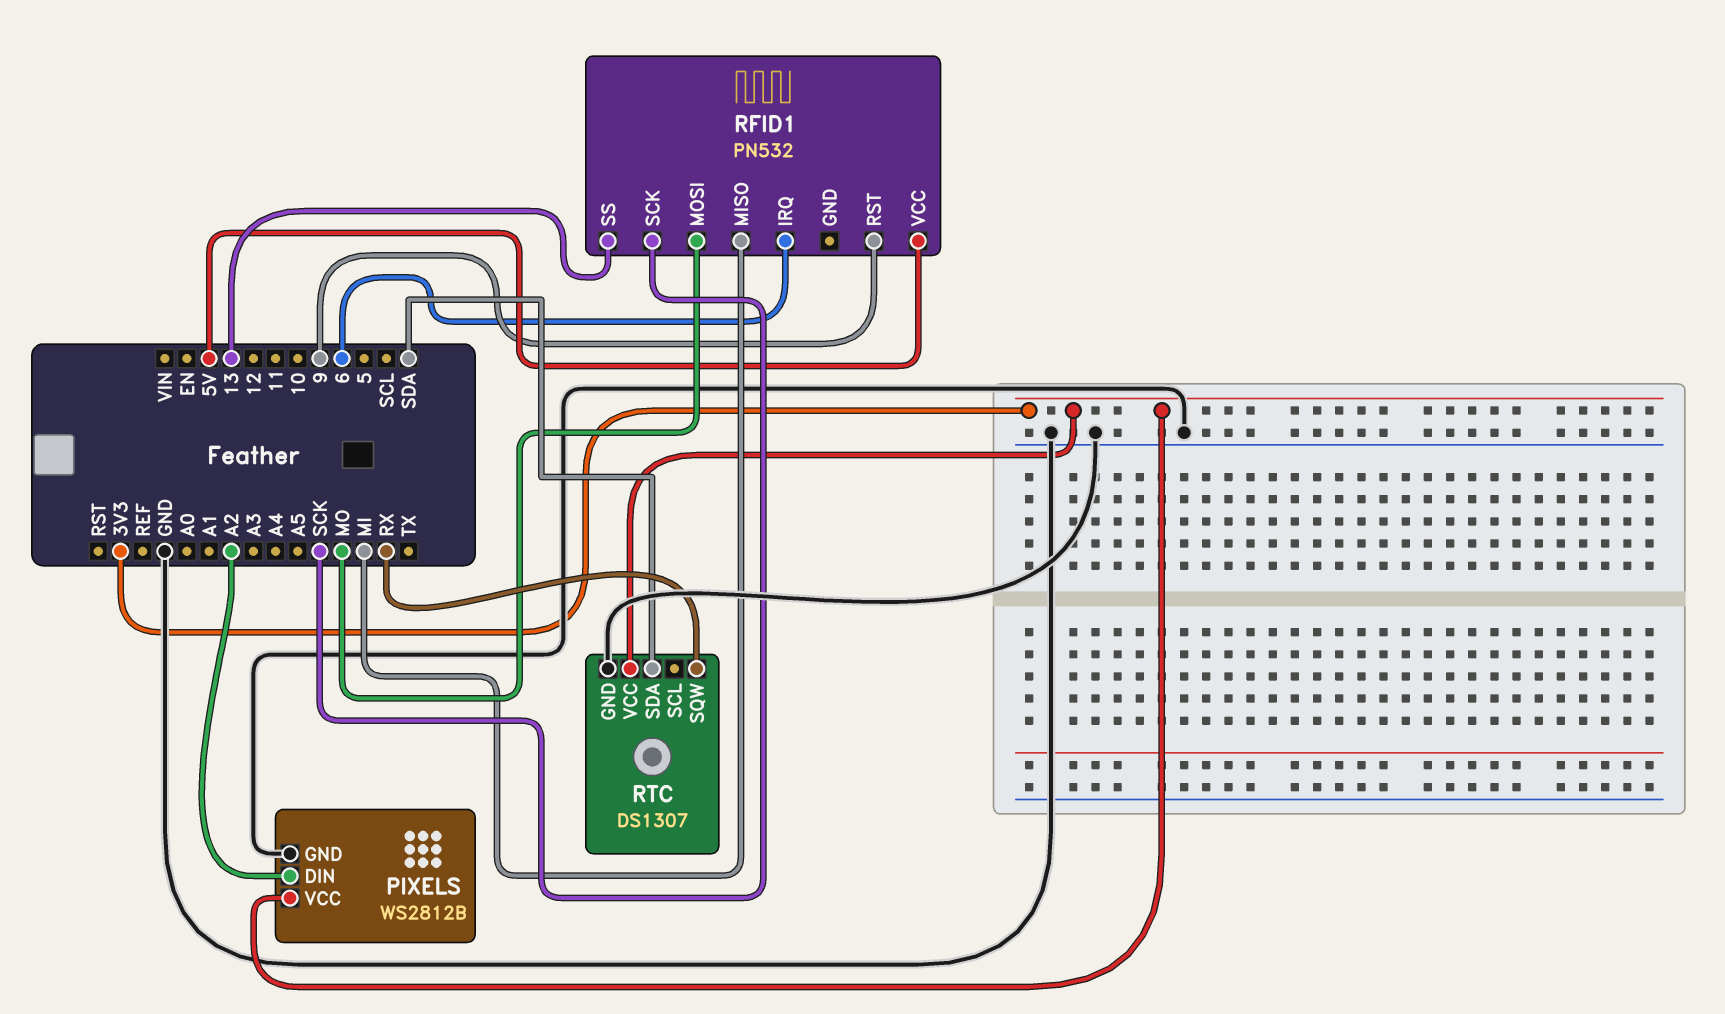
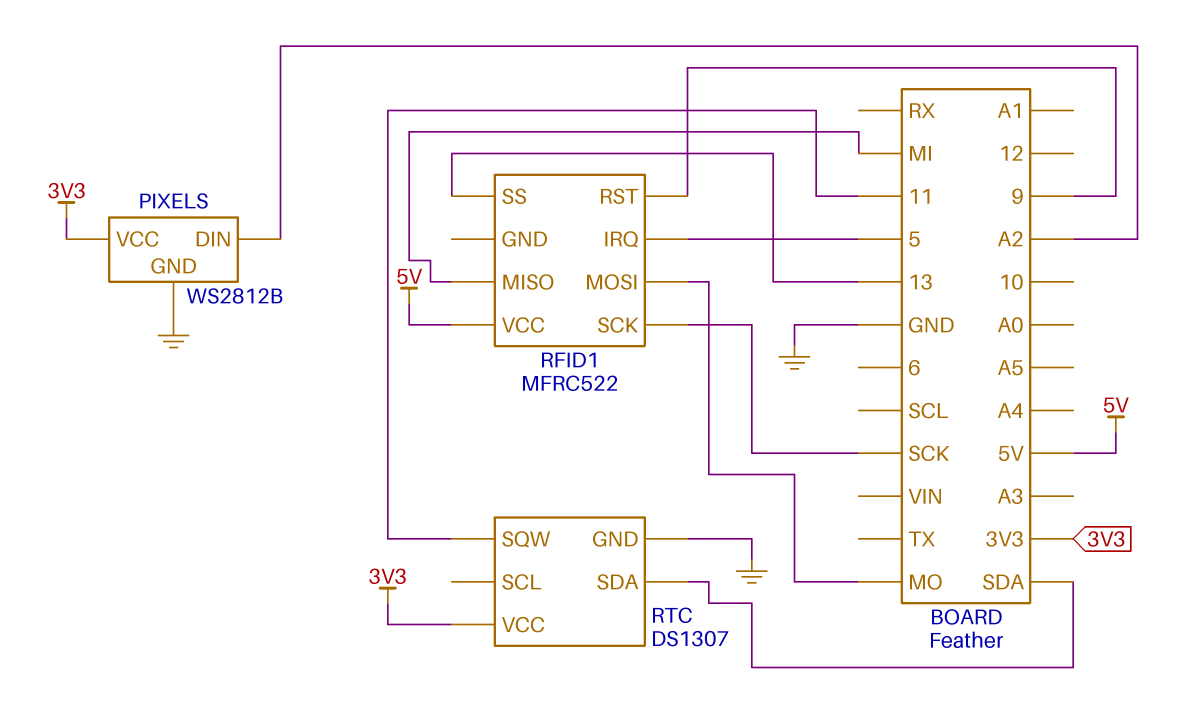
RFID1: PN532 -> MFRC522
RFID1 pin IRQ: 6 -> 5
RTC pin SQW: RX -> 11

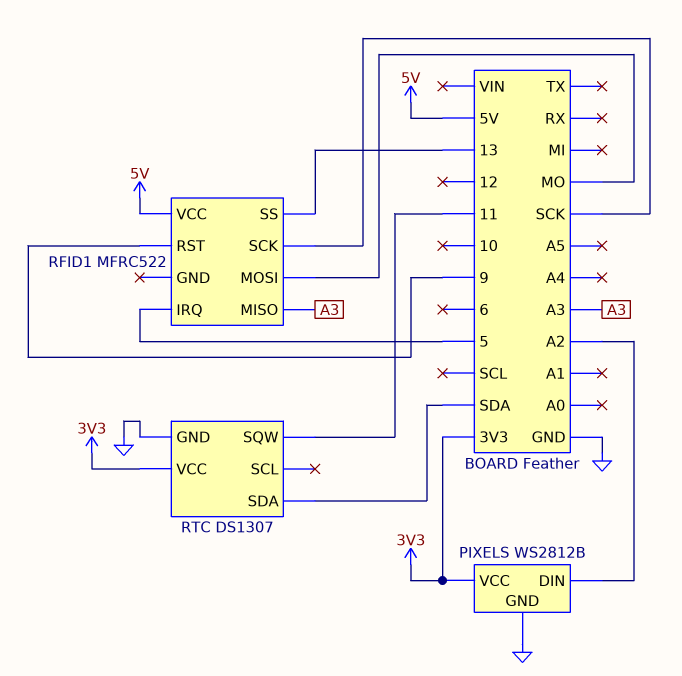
RFID1 pin MISO: MI -> A3

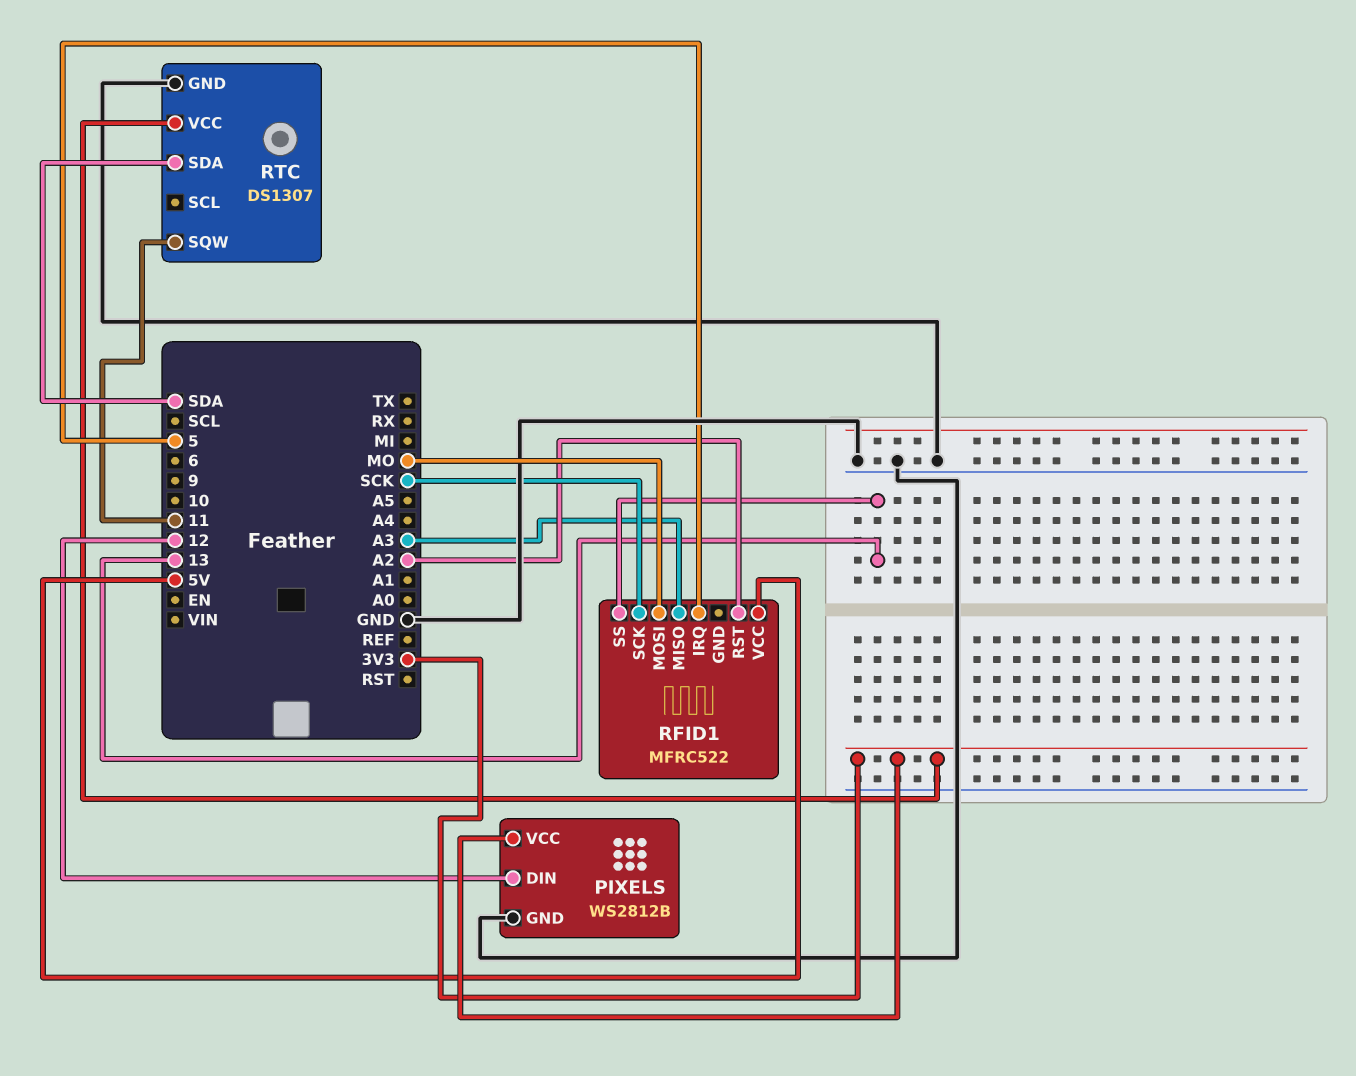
PIXELS pin DIN: A2 -> 12
RFID1 pin RST: 9 -> A2

